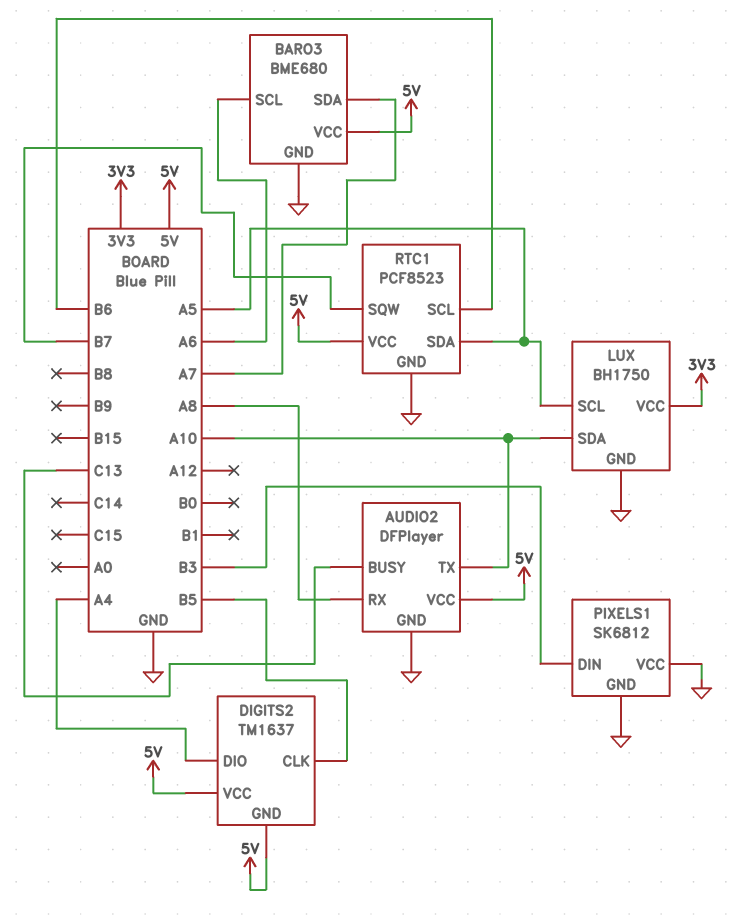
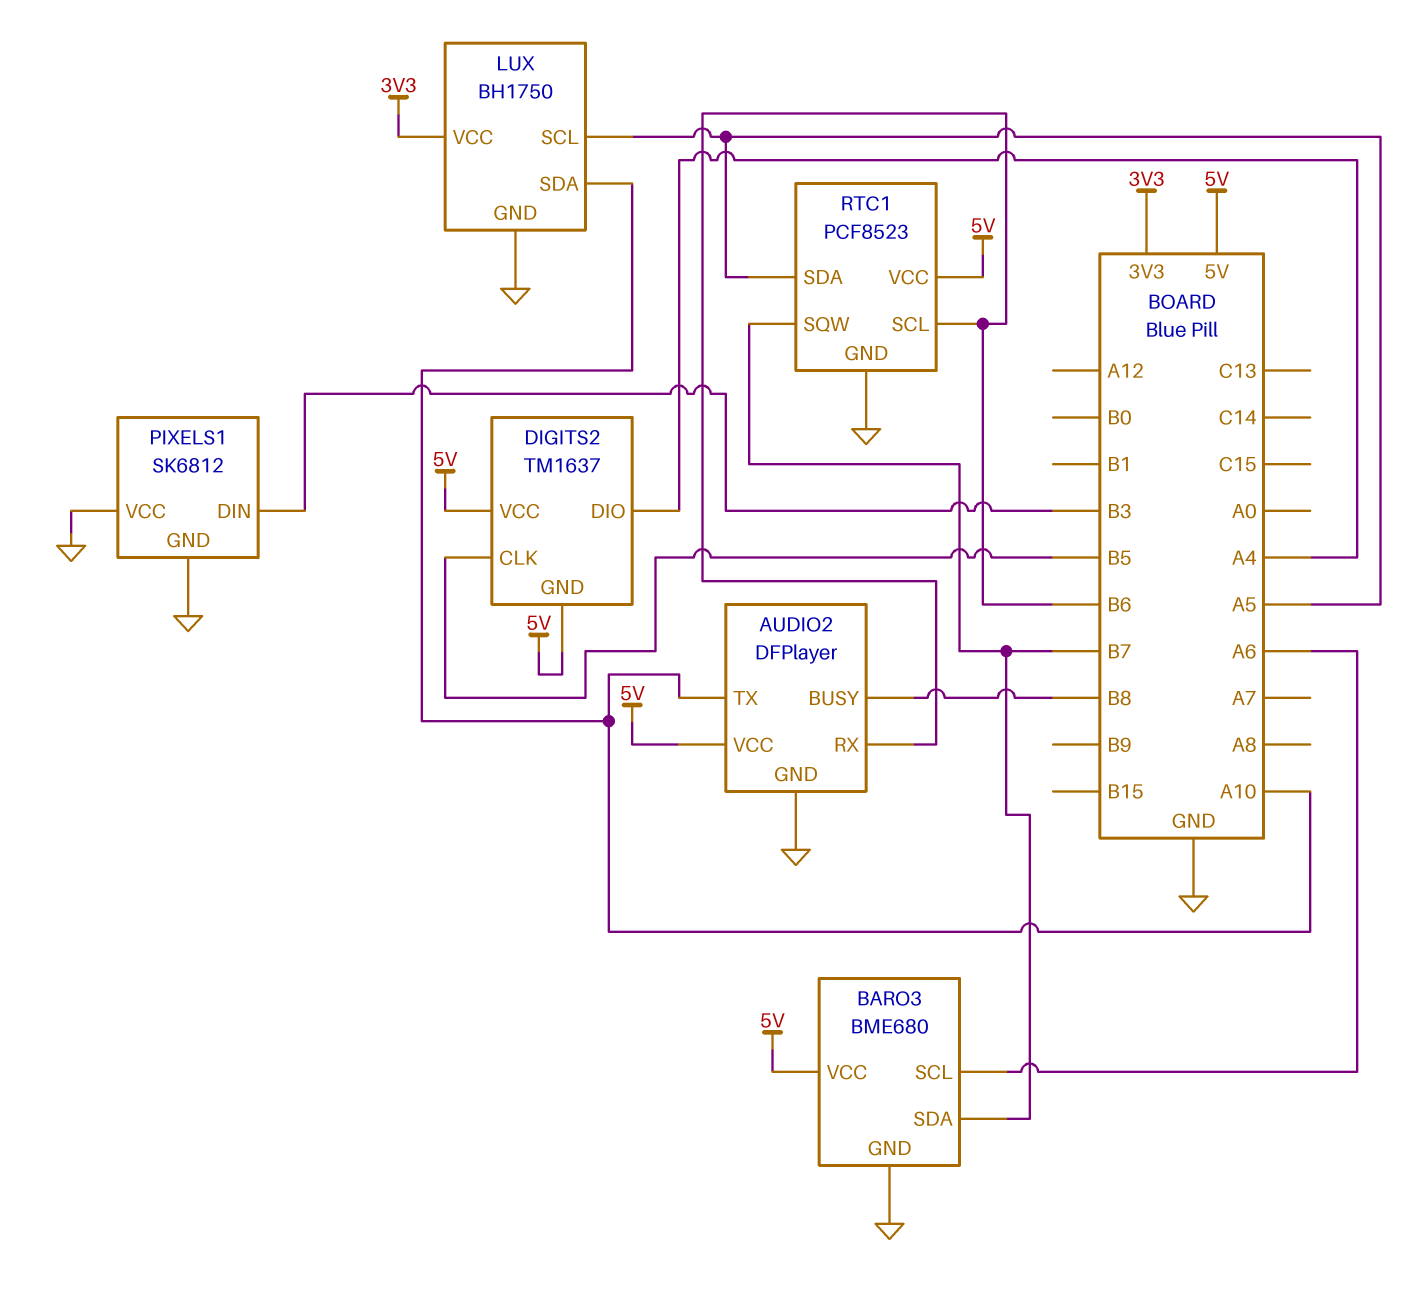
AUDIO2 pin BUSY: C13 -> B8
AUDIO2 pin RX: A8 -> B6
BARO3 pin SDA: A7 -> B7

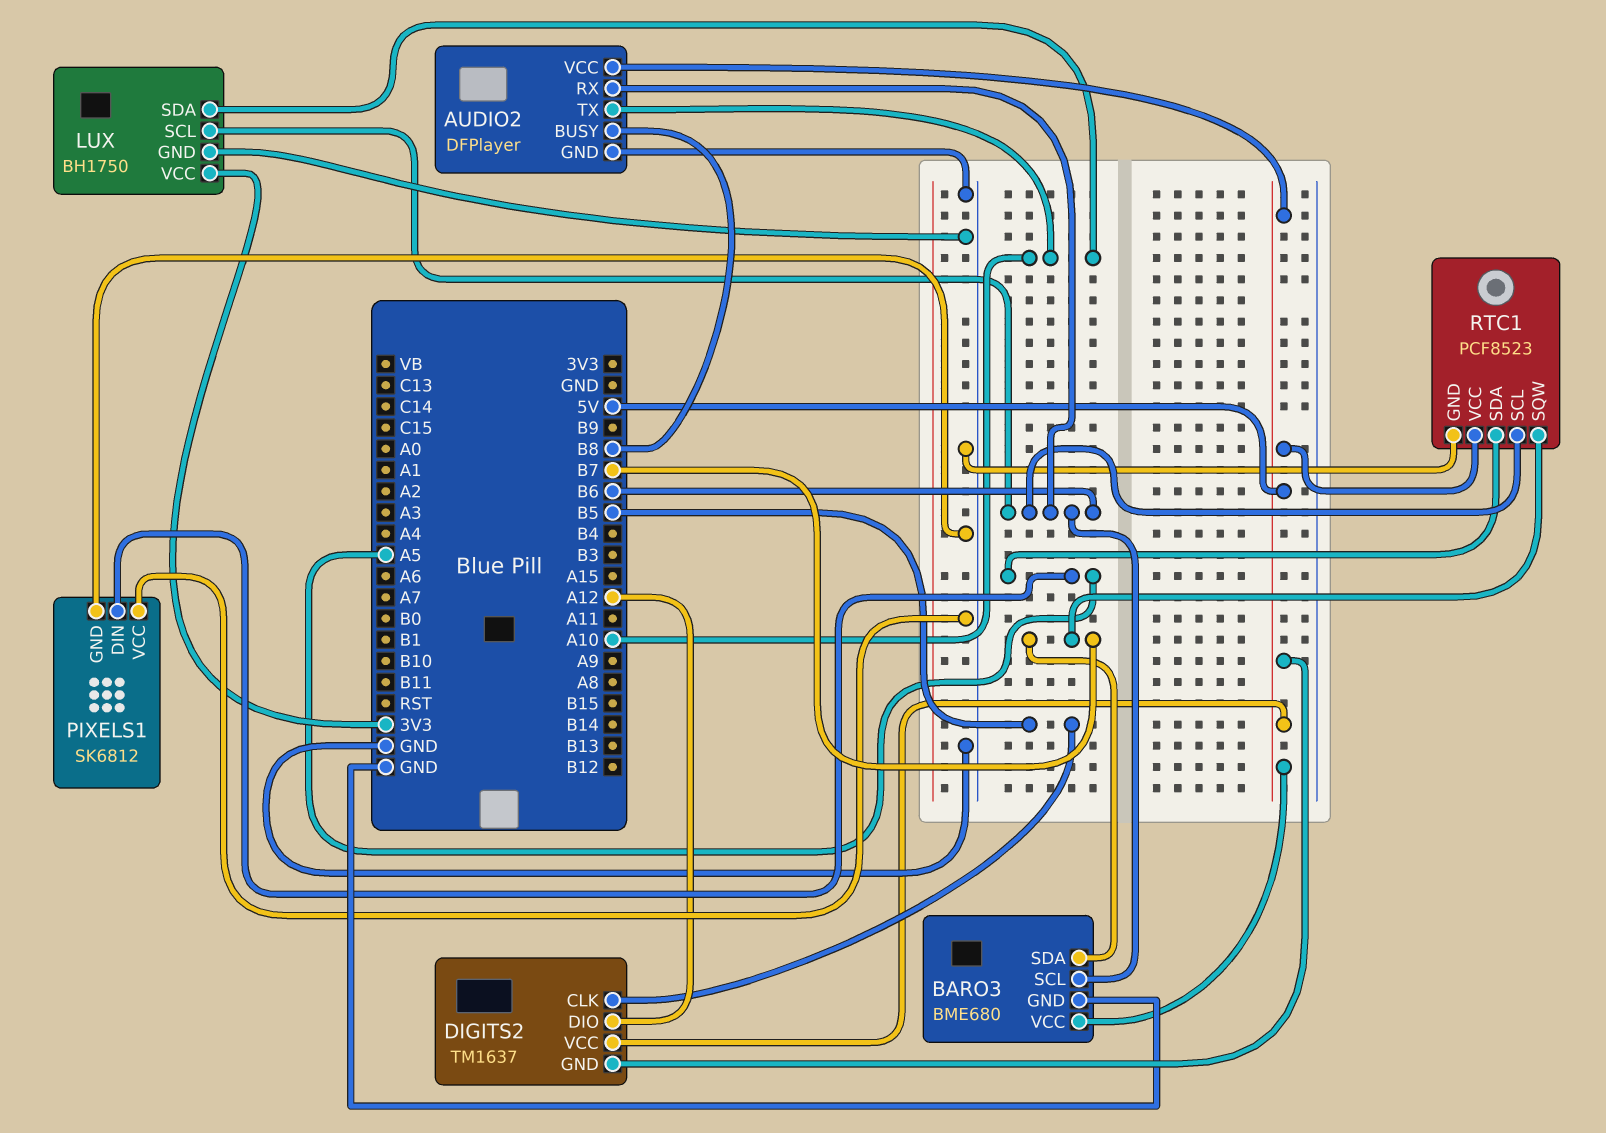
BARO3 pin SCL: A6 -> B6
DIGITS2 pin DIO: A4 -> A12
LUX pin SCL: A5 -> B6
PIXELS1 pin DIN: B3 -> A5

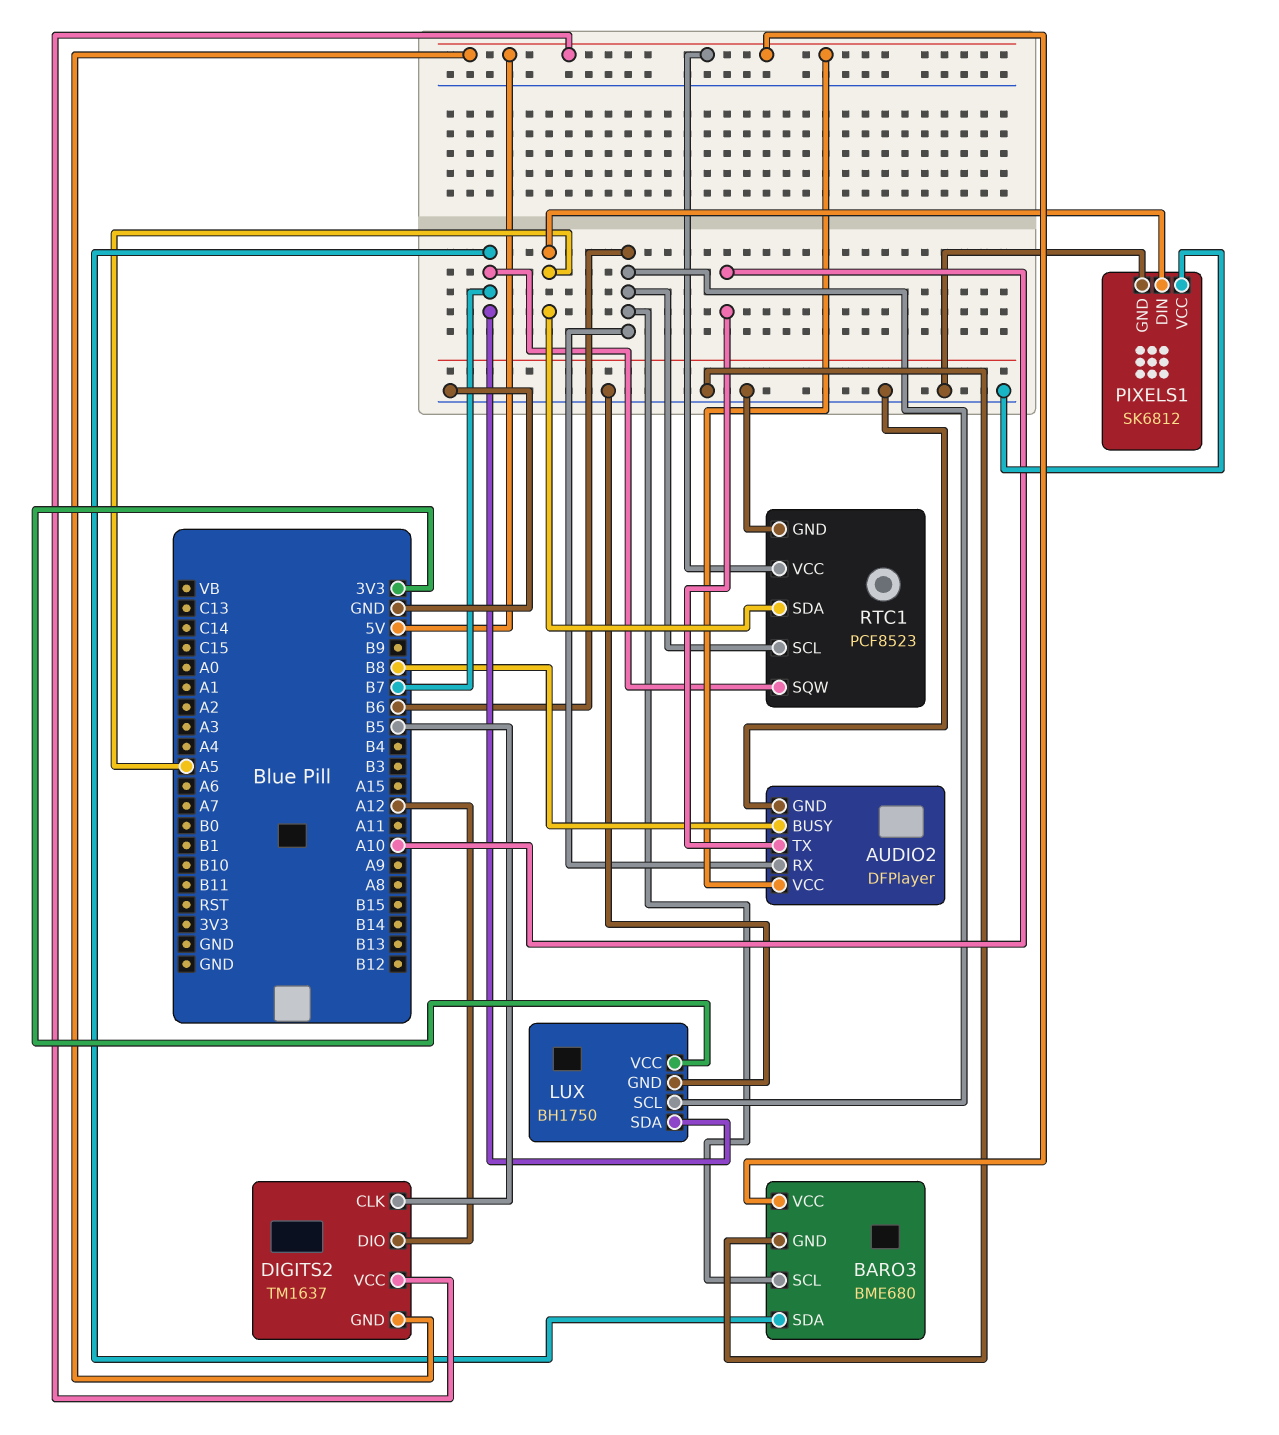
LUX pin SDA: A10 -> B7

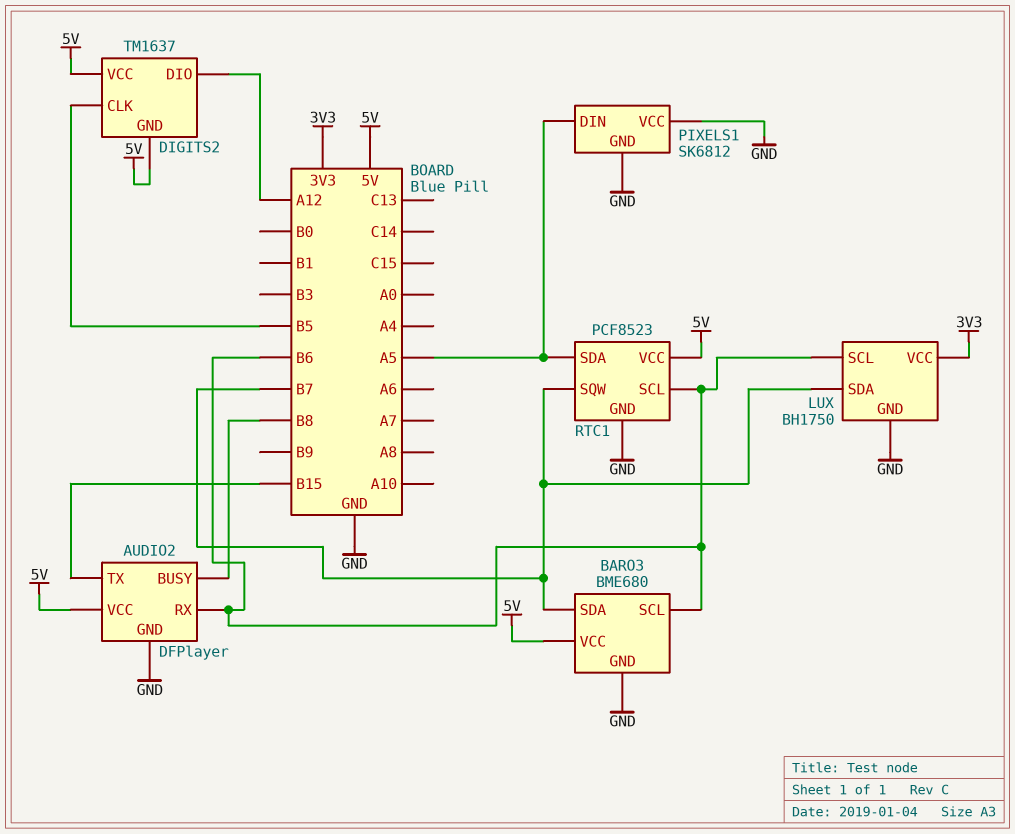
AUDIO2 pin TX: A10 -> B15

